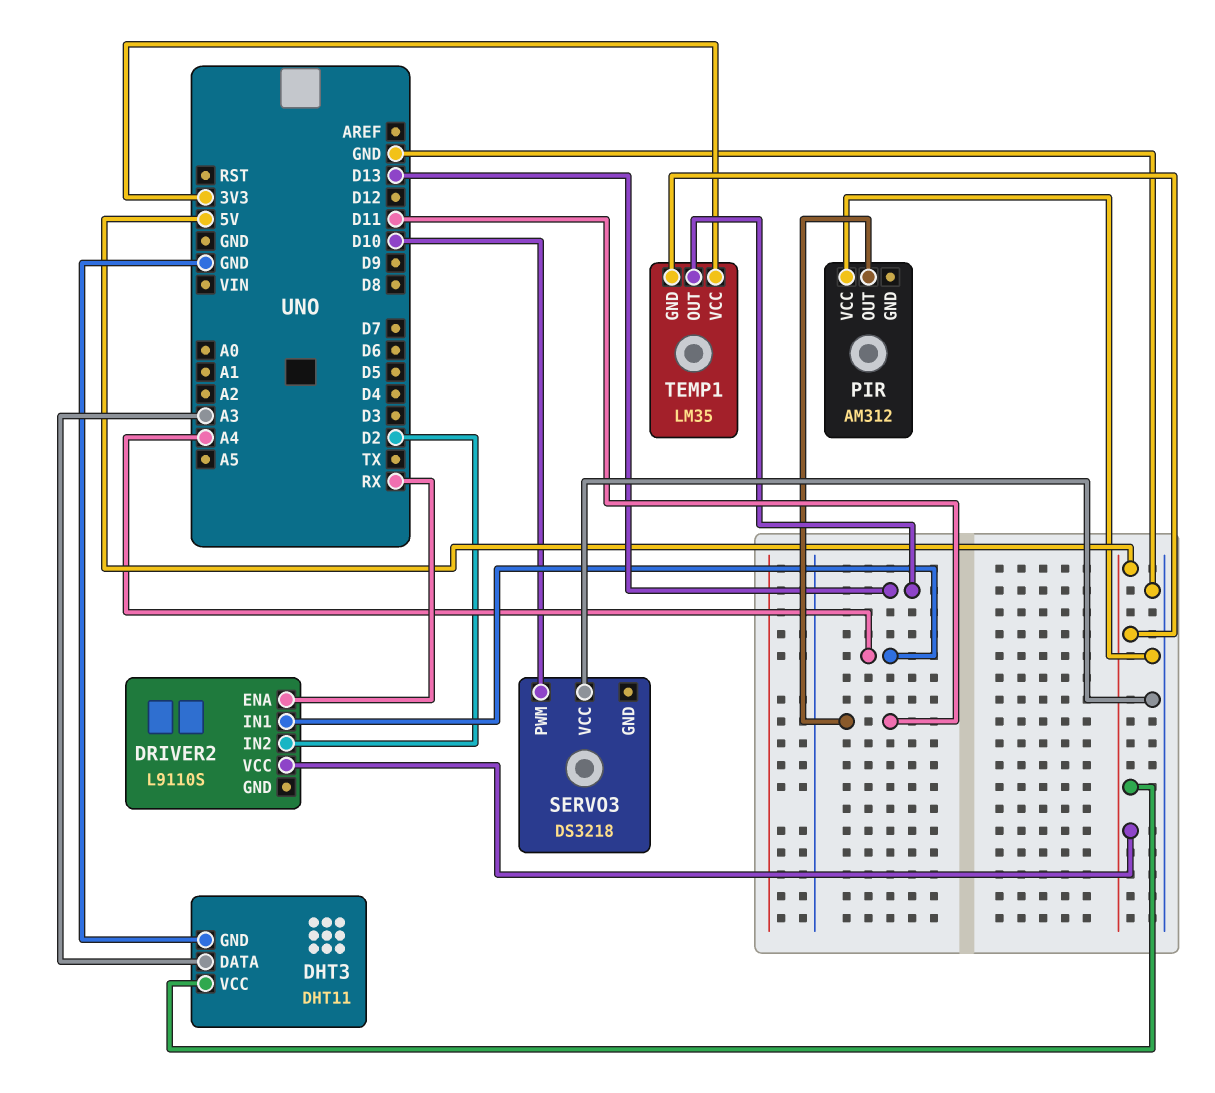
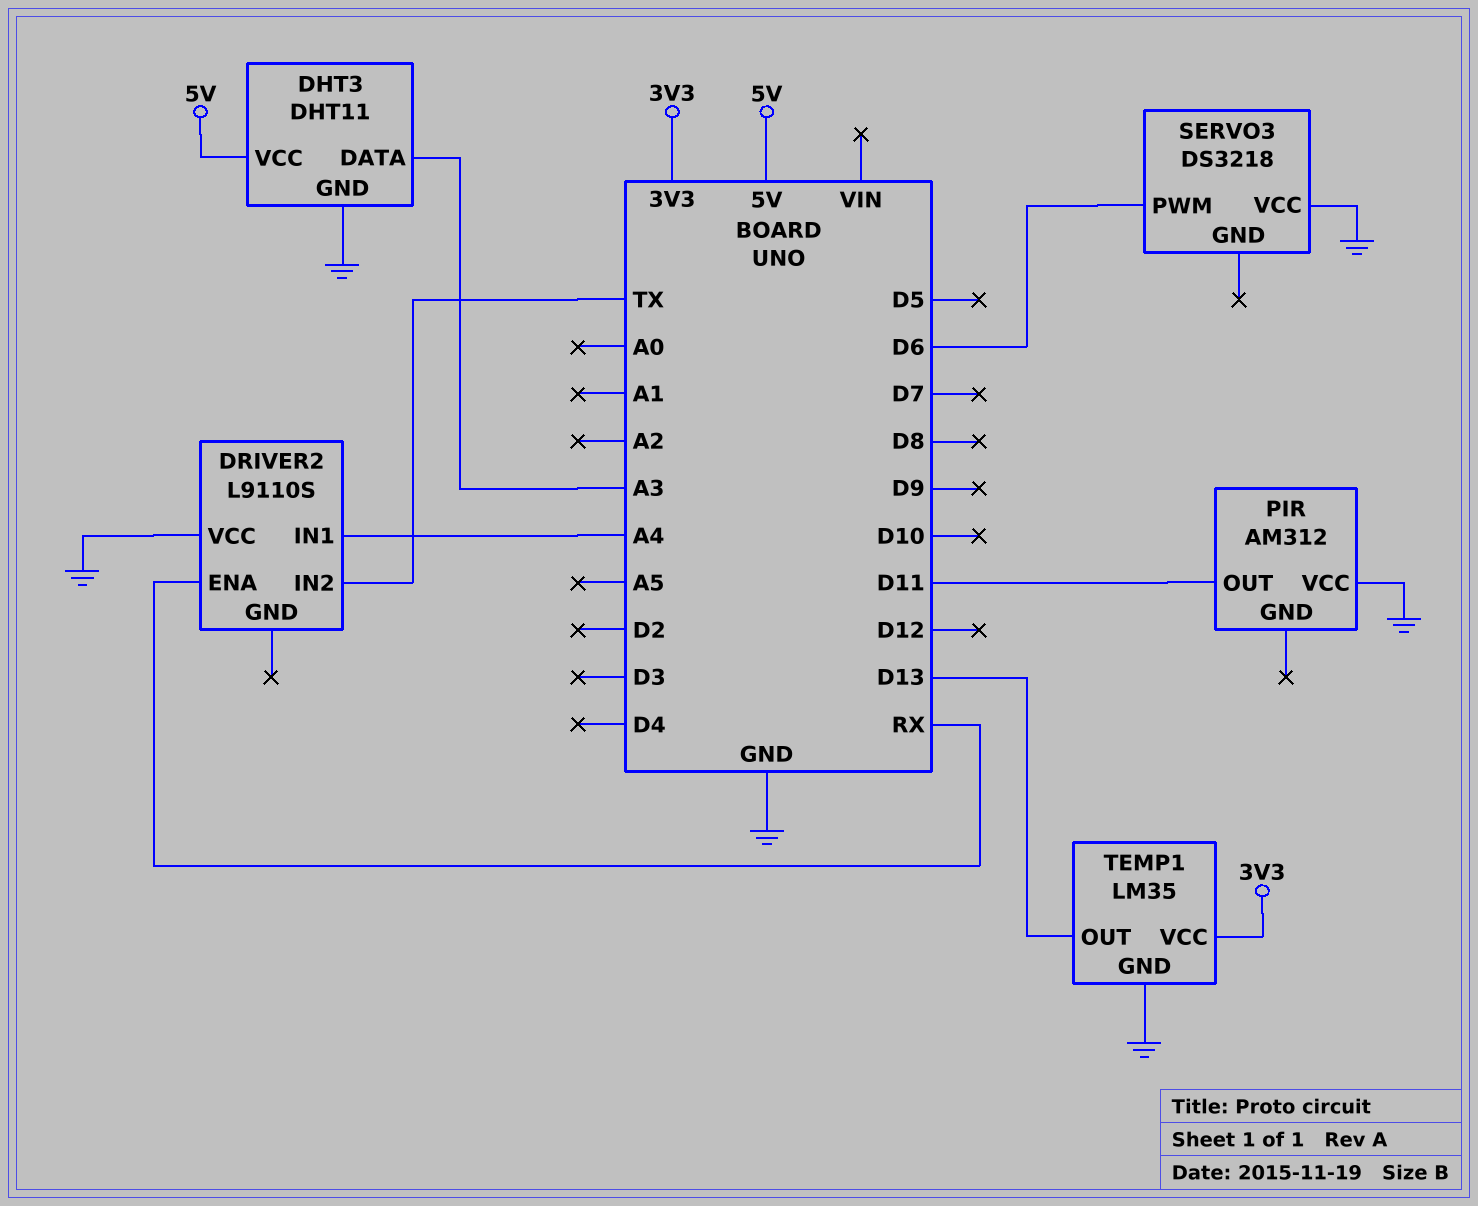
DRIVER2 pin IN2: D2 -> TX
DRIVER2 pin VCC: 5V -> GND
SERVO3 pin PWM: D10 -> D6
TEMP1 pin GND: 5V -> GND

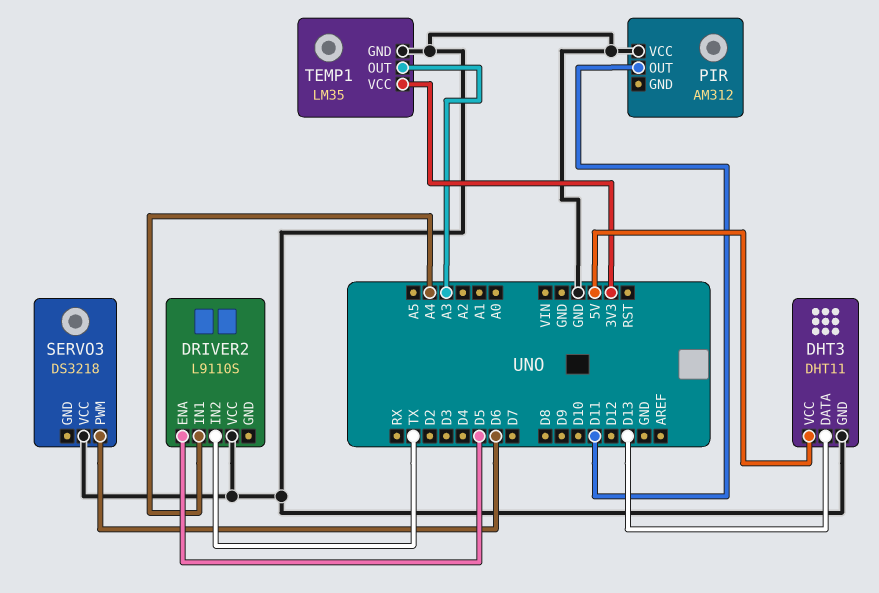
DHT3 pin DATA: A3 -> D13
DRIVER2 pin ENA: RX -> D5
TEMP1 pin OUT: D13 -> A3

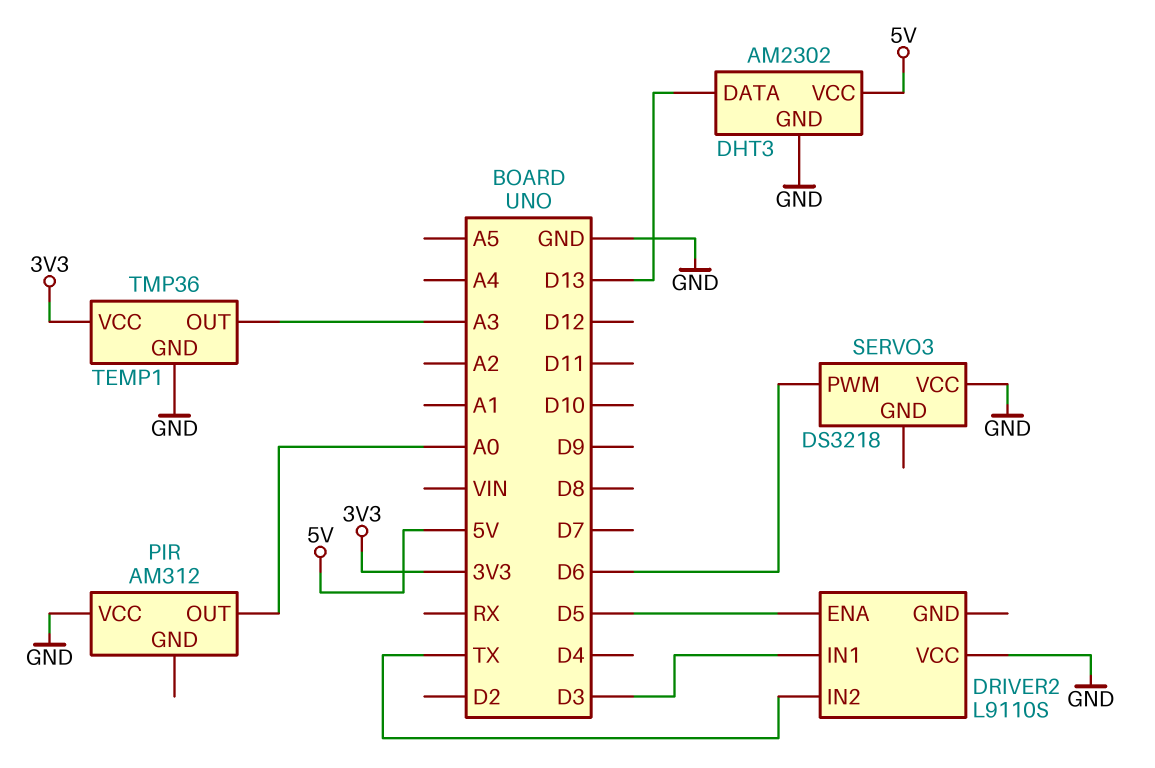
DHT3: DHT11 -> AM2302
DRIVER2 pin IN1: A4 -> D3
PIR pin OUT: D11 -> A0
TEMP1: LM35 -> TMP36

